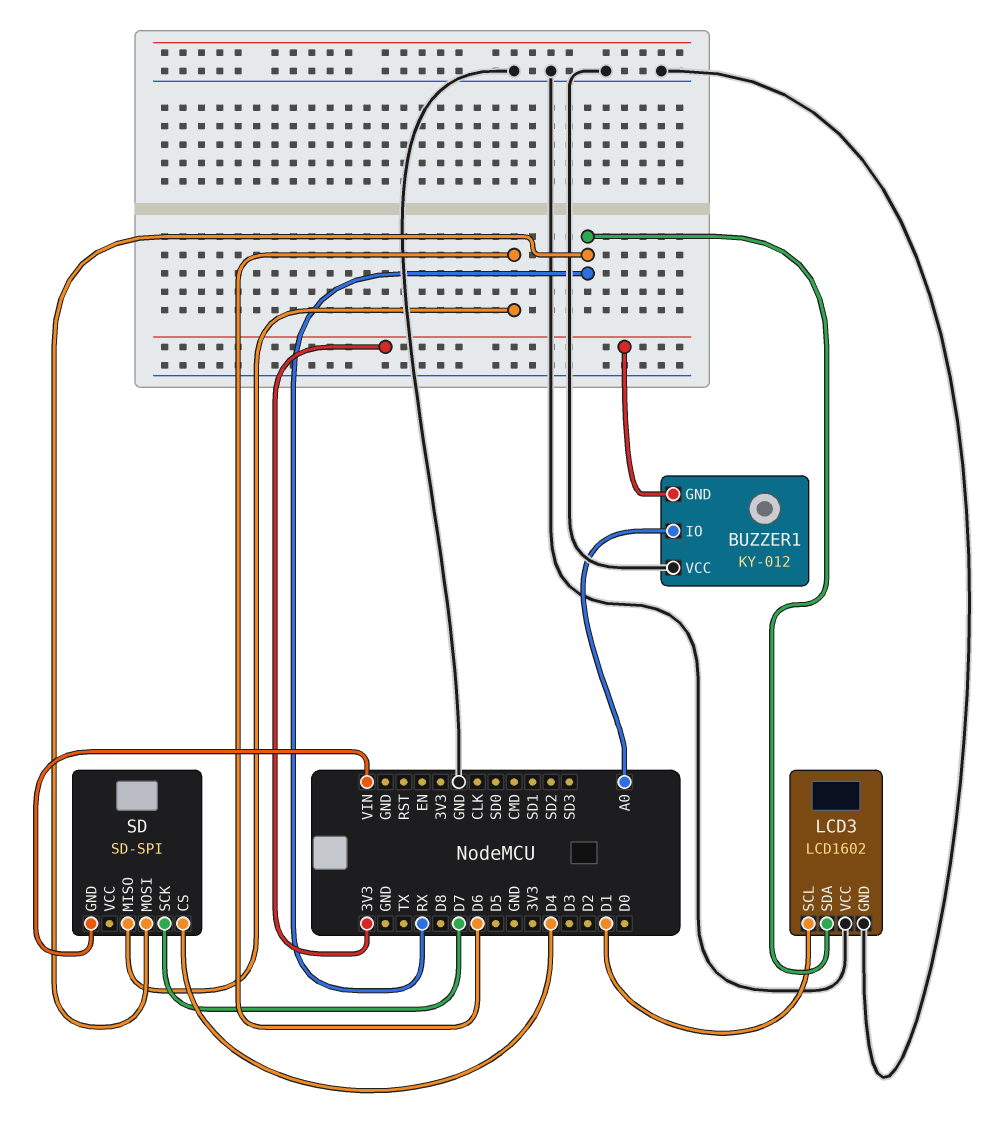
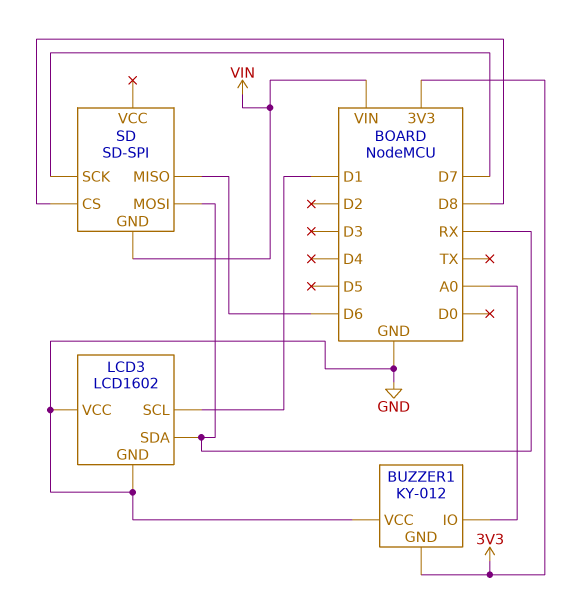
SD pin CS: D4 -> D8

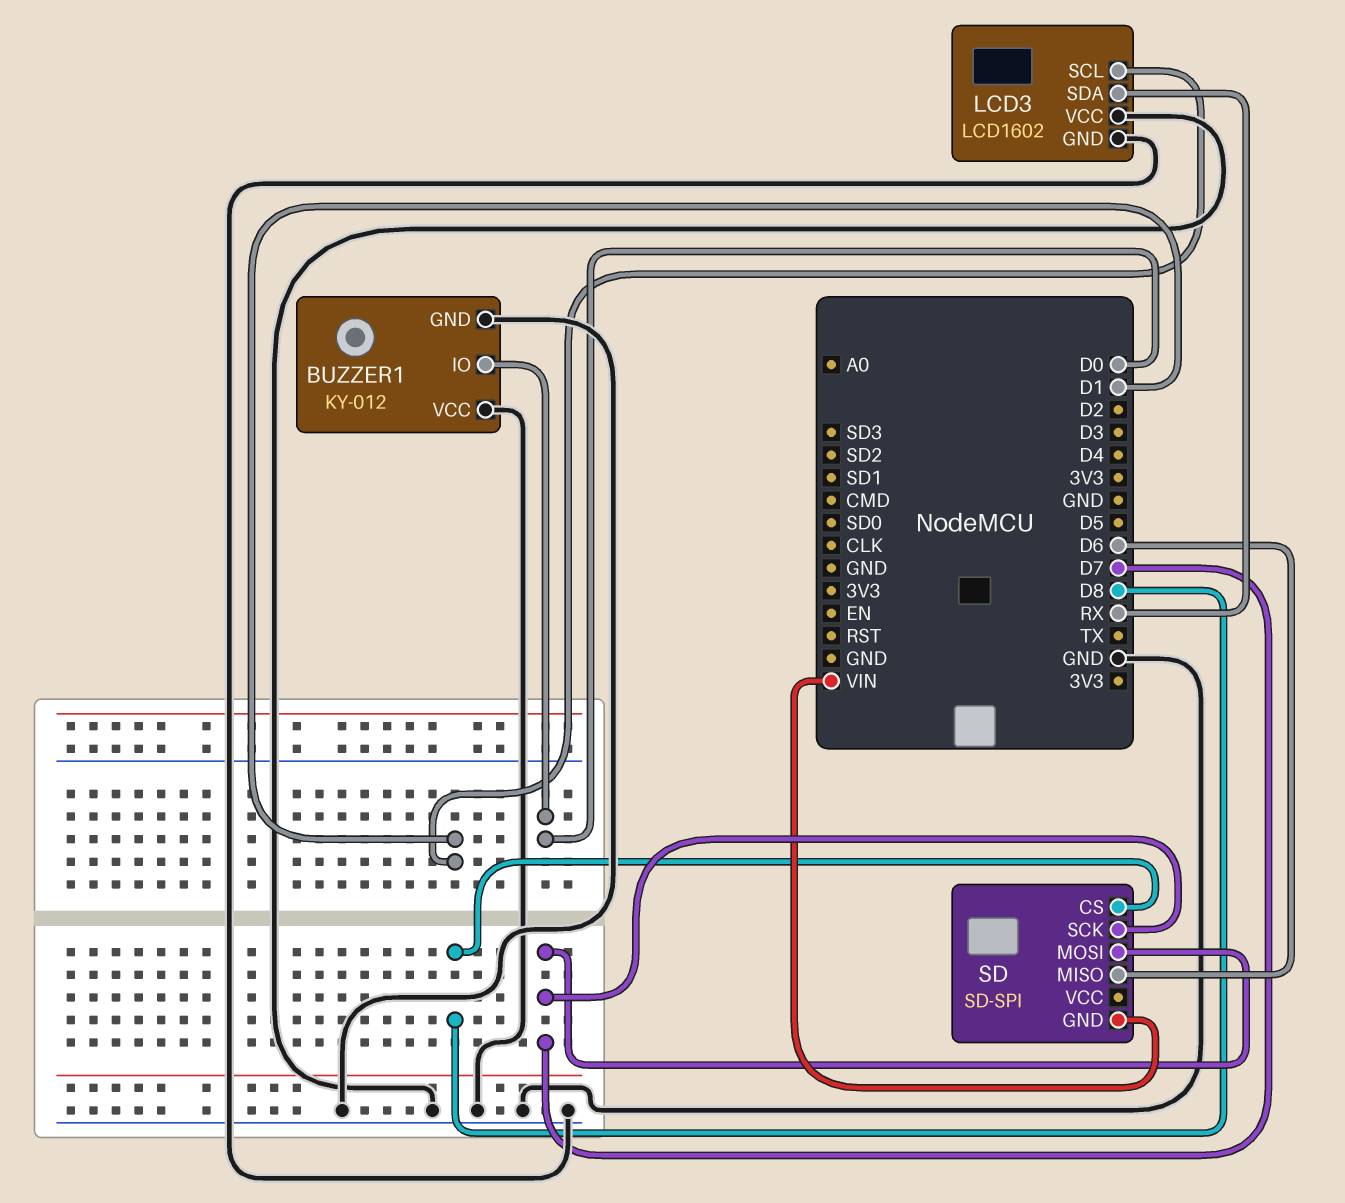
BUZZER1 pin GND: 3V3 -> GND
BUZZER1 pin IO: A0 -> D0
SD pin MOSI: RX -> D7

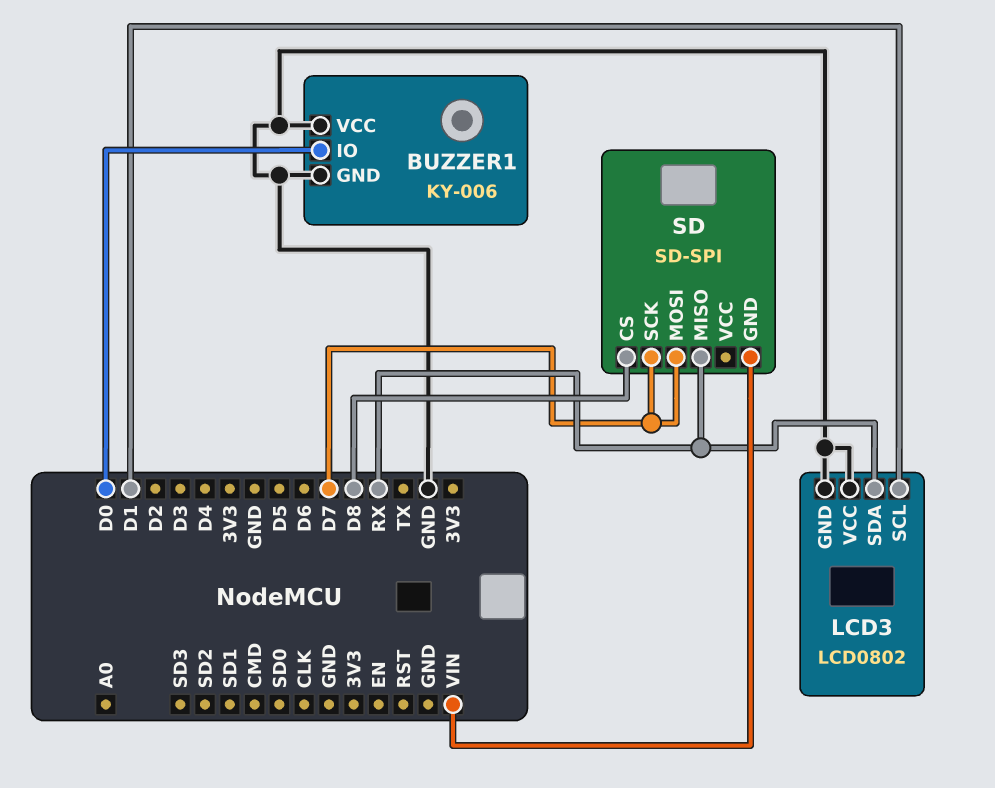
BUZZER1: KY-012 -> KY-006
LCD3: LCD1602 -> LCD0802
SD pin MISO: D6 -> RX

